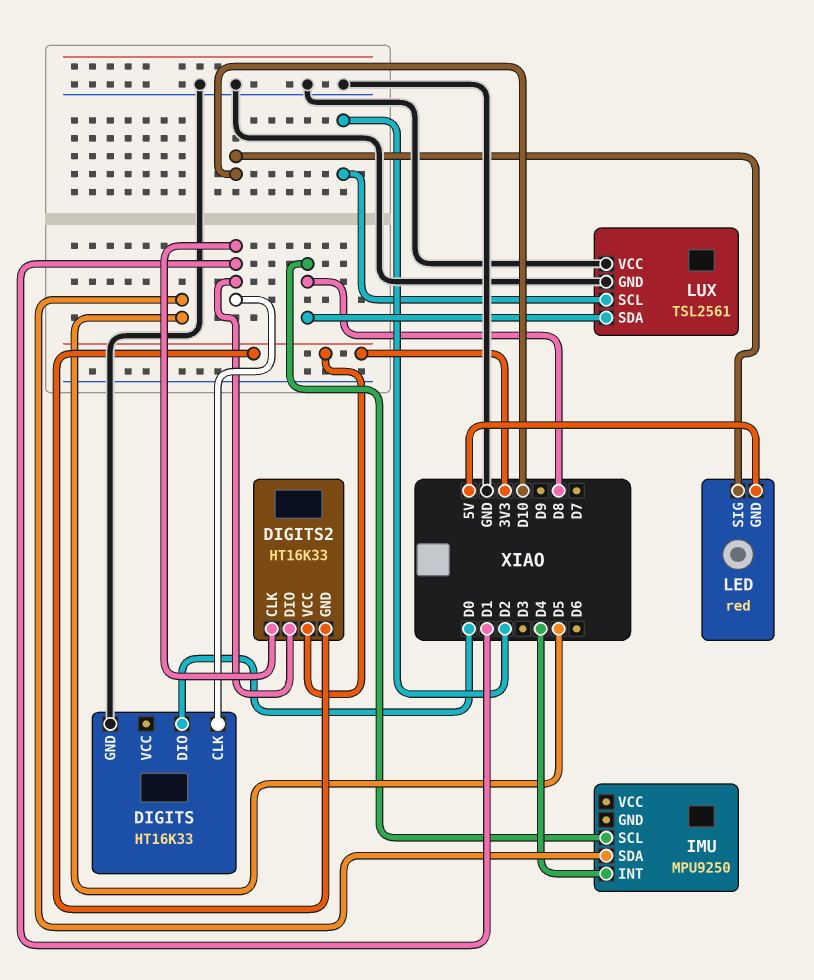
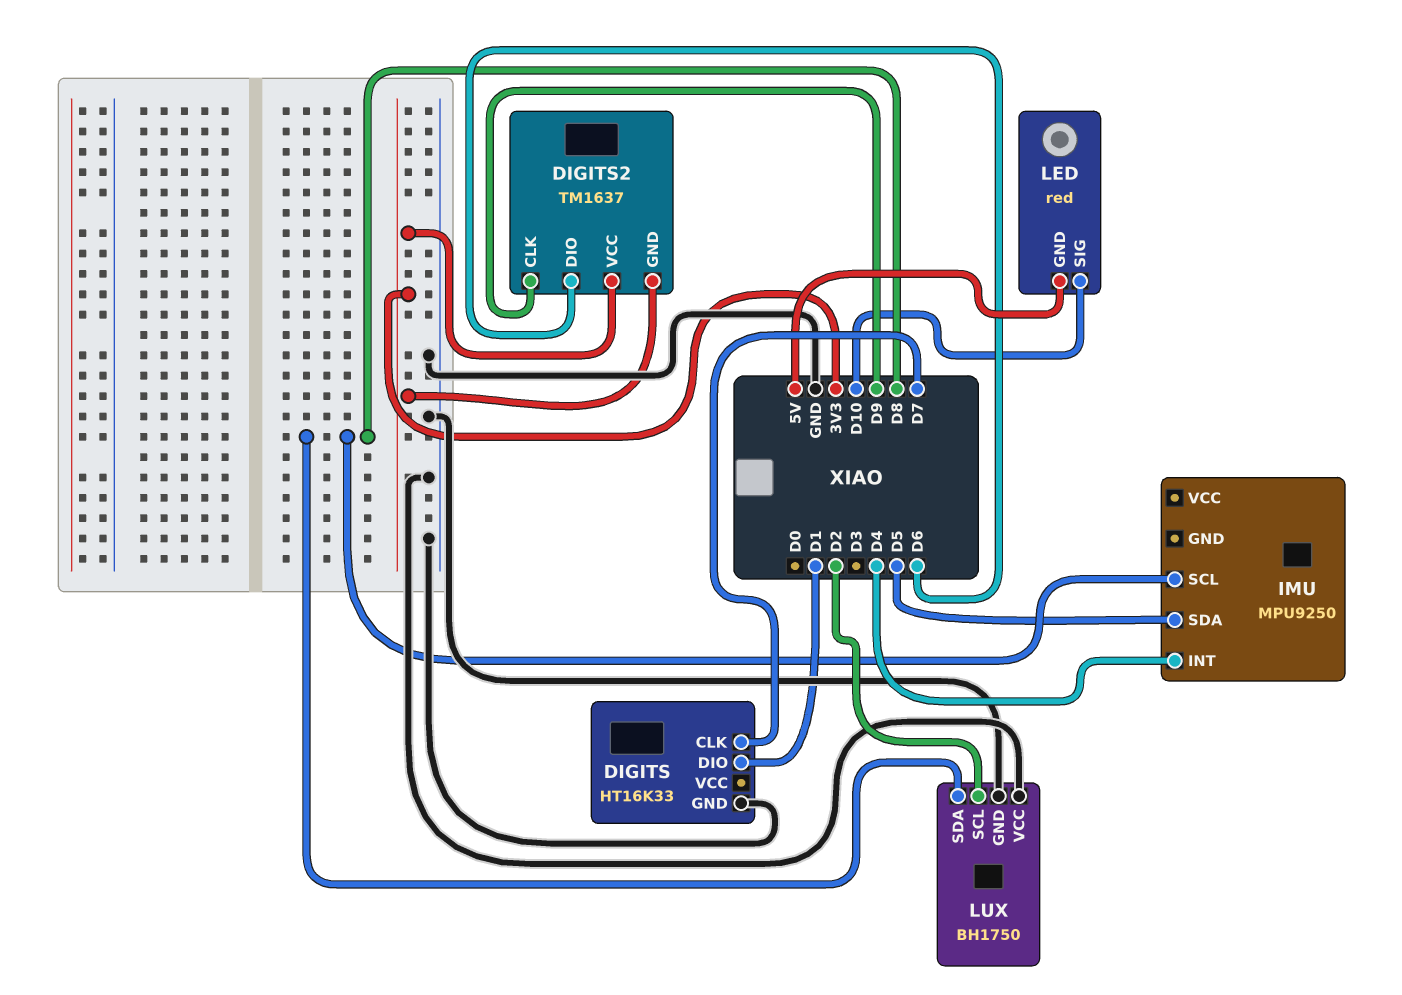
DIGITS pin CLK: D1 -> D7
DIGITS pin DIO: D0 -> D1
DIGITS2: HT16K33 -> TM1637
DIGITS2 pin CLK: D1 -> D9
DIGITS2 pin DIO: D1 -> D6
LUX: TSL2561 -> BH1750

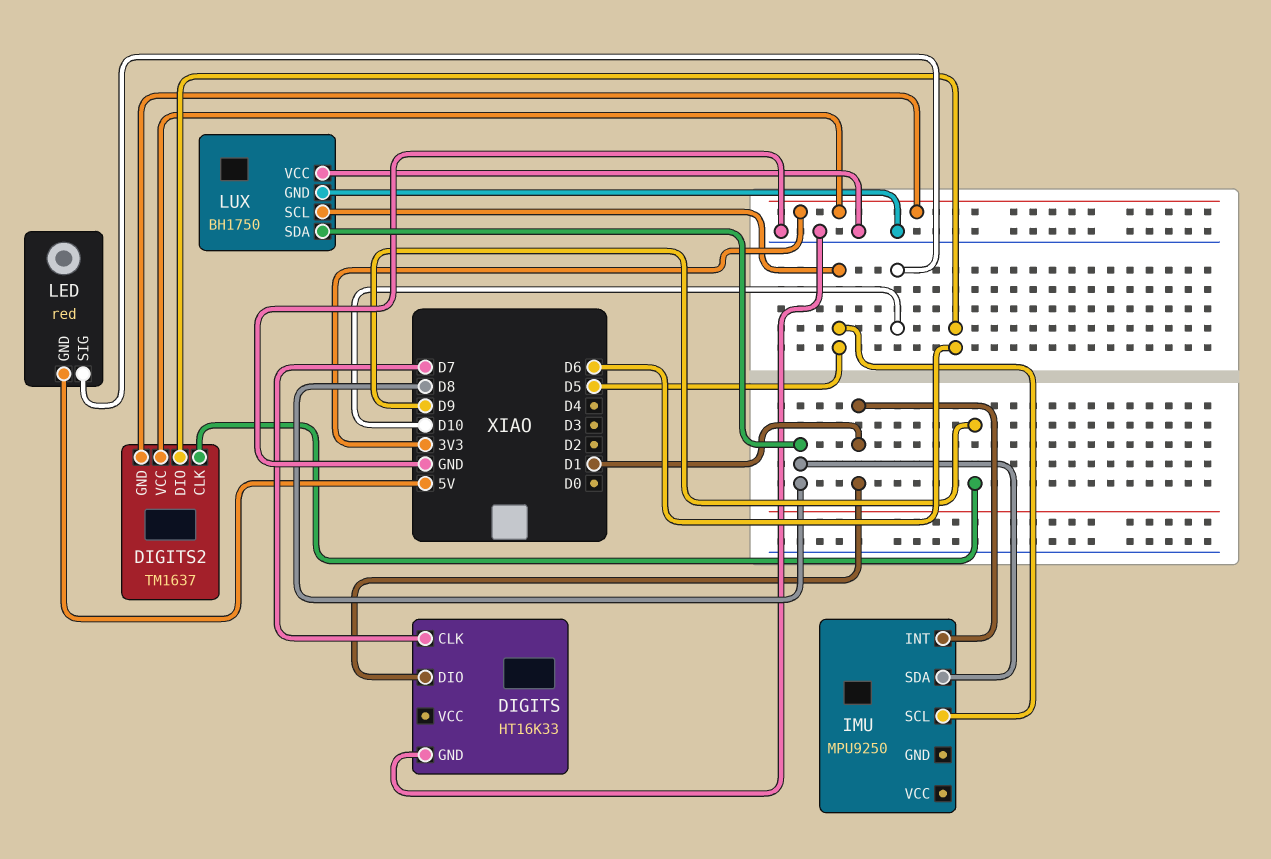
IMU pin INT: D4 -> D1
IMU pin SCL: D8 -> D5
IMU pin SDA: D5 -> D8
LUX pin SCL: D2 -> D5

